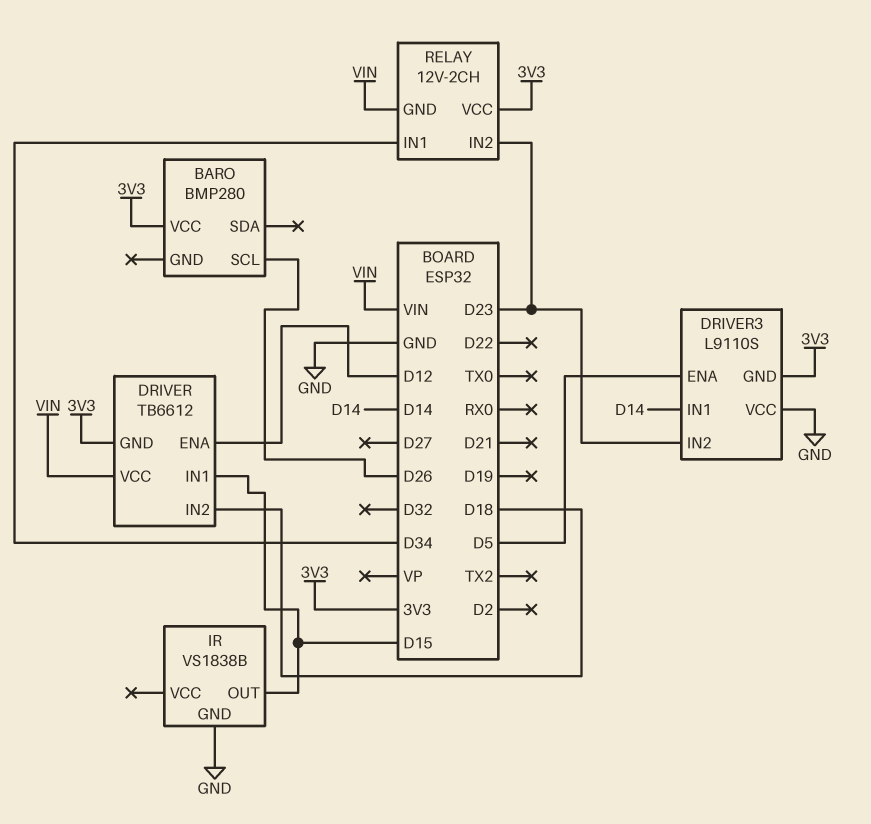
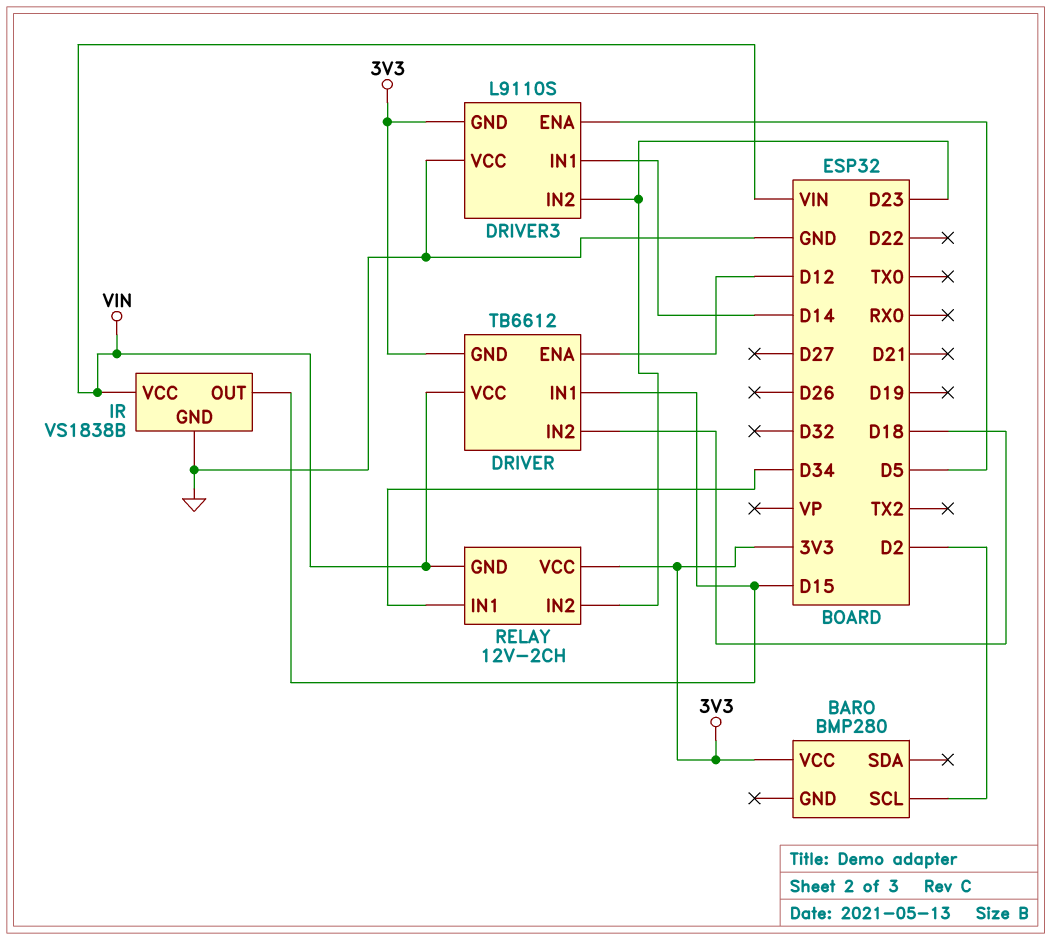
BARO pin SCL: D26 -> D2
IR pin VCC: none -> VIN

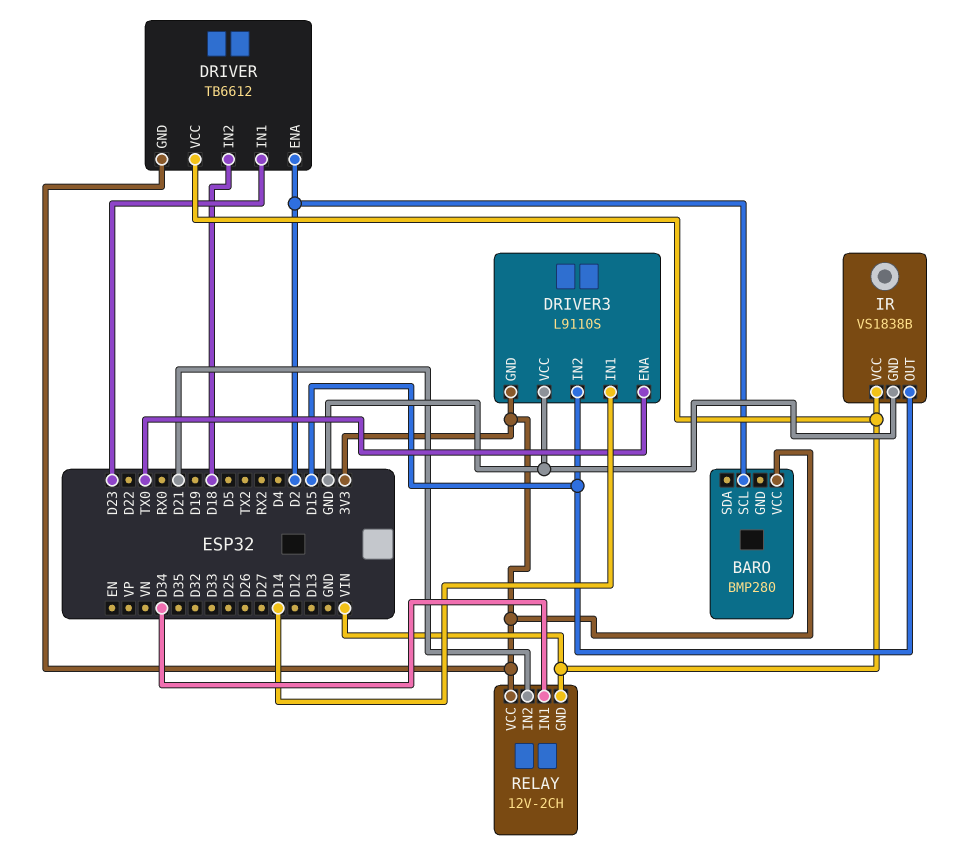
DRIVER pin ENA: D12 -> D2
DRIVER pin IN1: D15 -> D23
DRIVER3 pin ENA: D5 -> TX0
DRIVER3 pin IN2: D23 -> D15
RELAY pin IN2: D23 -> D21

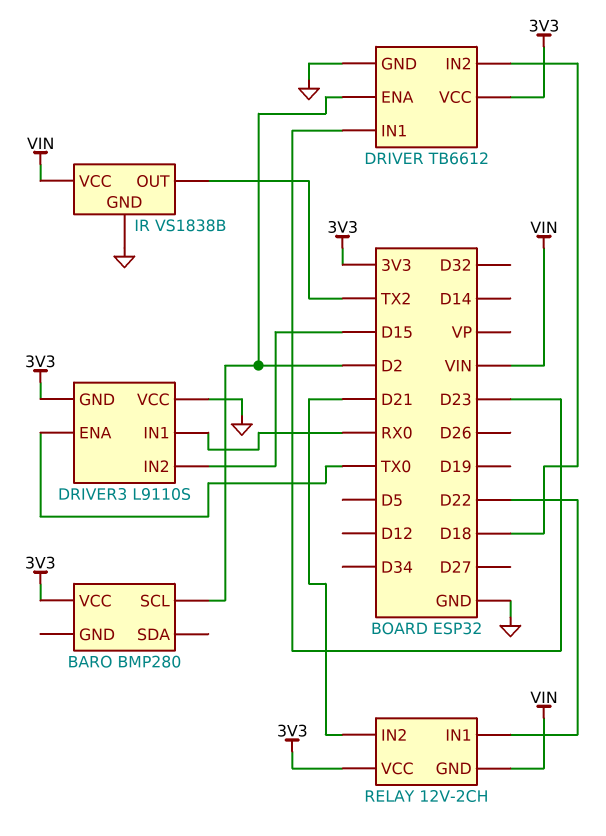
DRIVER pin GND: 3V3 -> GND
DRIVER pin VCC: VIN -> 3V3
DRIVER3 pin IN1: D14 -> RX0
IR pin OUT: D15 -> TX2
RELAY pin IN1: D34 -> D22

